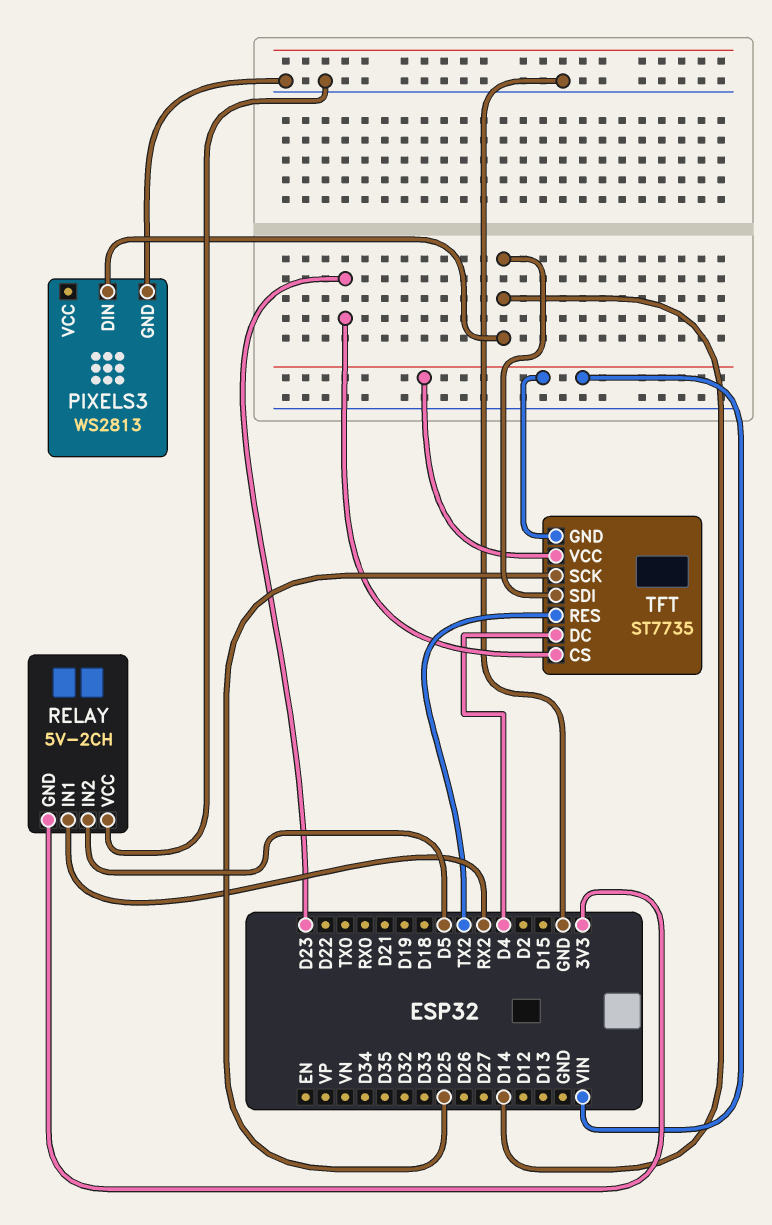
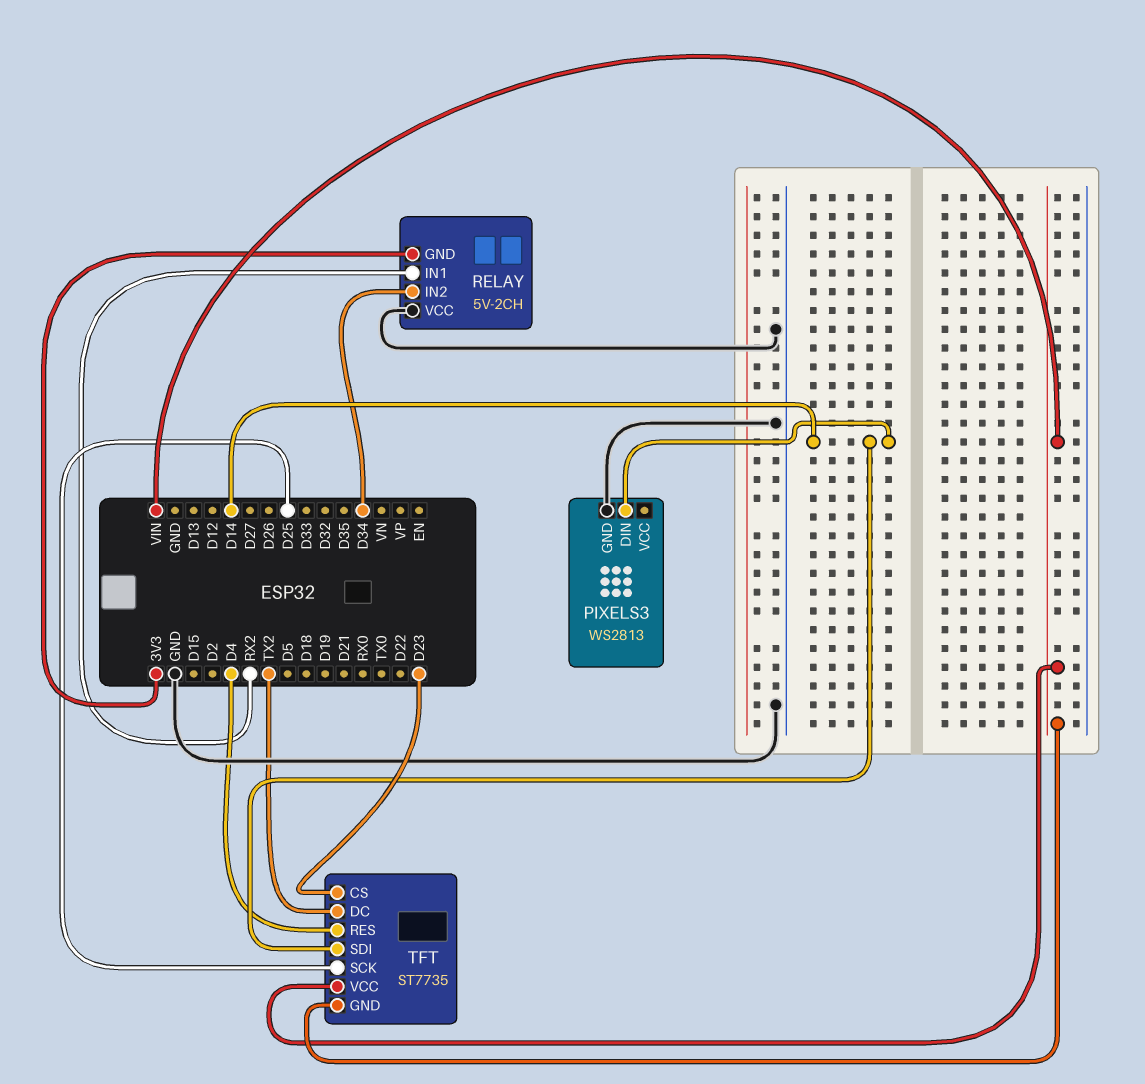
RELAY pin IN2: D5 -> D34
TFT pin DC: D4 -> TX2
TFT pin RES: TX2 -> D4

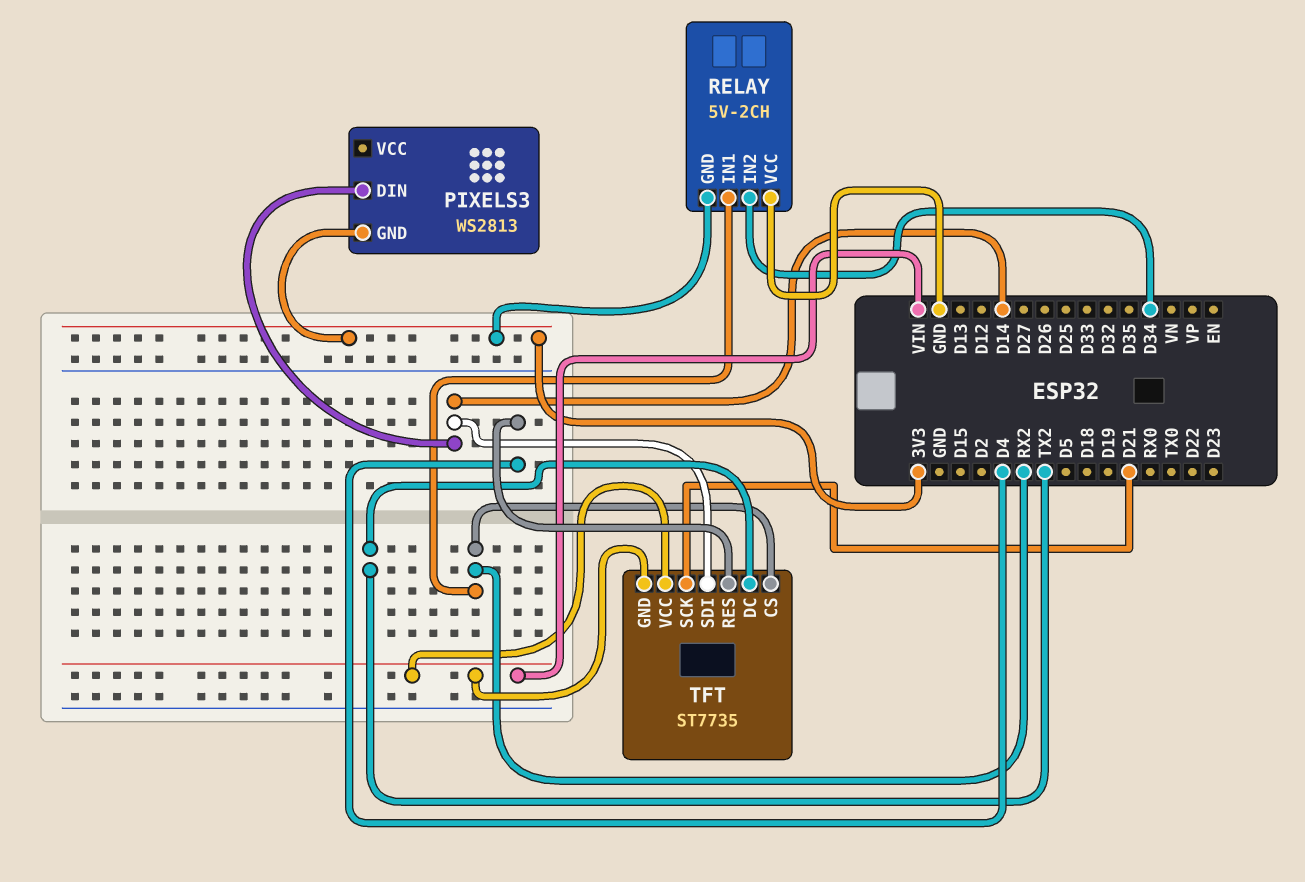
PIXELS3 pin GND: GND -> 3V3
TFT pin CS: D23 -> RX2
TFT pin SCK: D25 -> D21

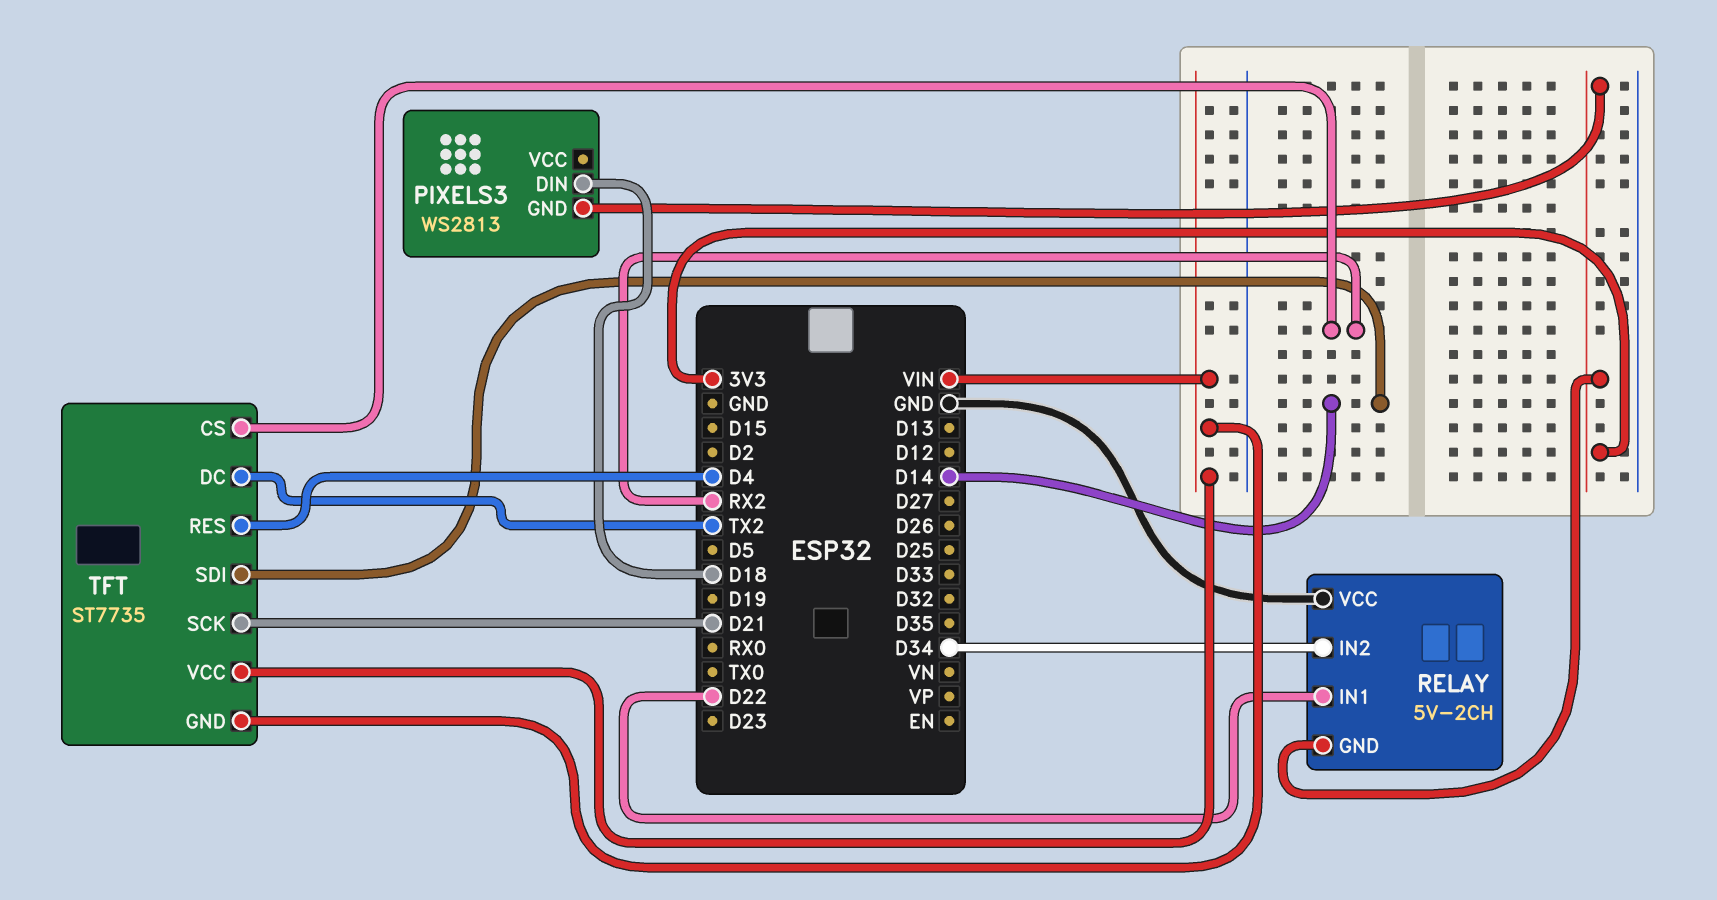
PIXELS3 pin DIN: D14 -> D18
RELAY pin IN1: RX2 -> D22

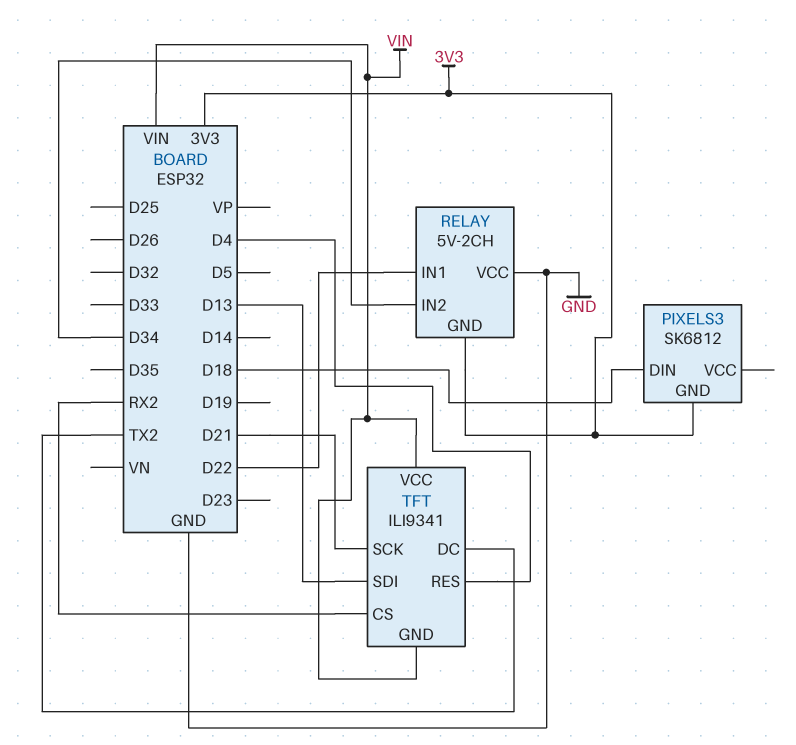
PIXELS3: WS2813 -> SK6812
TFT: ST7735 -> ILI9341
TFT pin SDI: D14 -> D13

